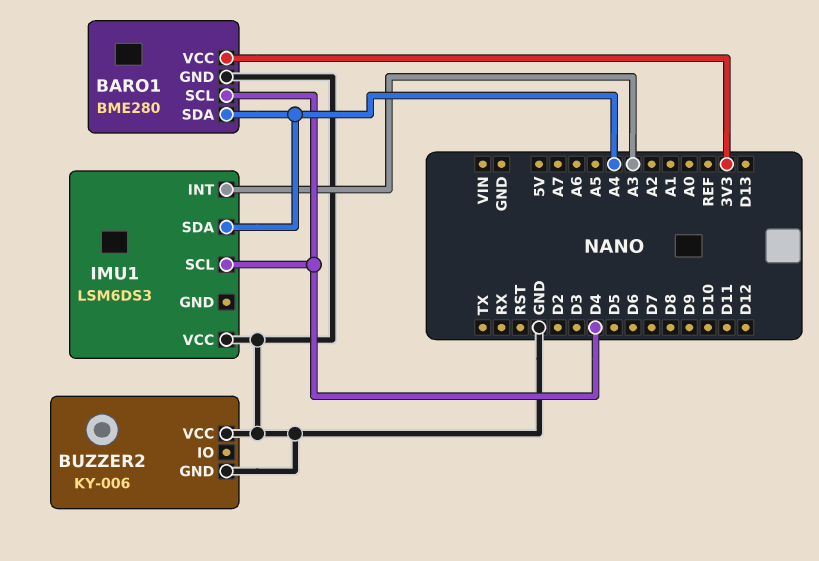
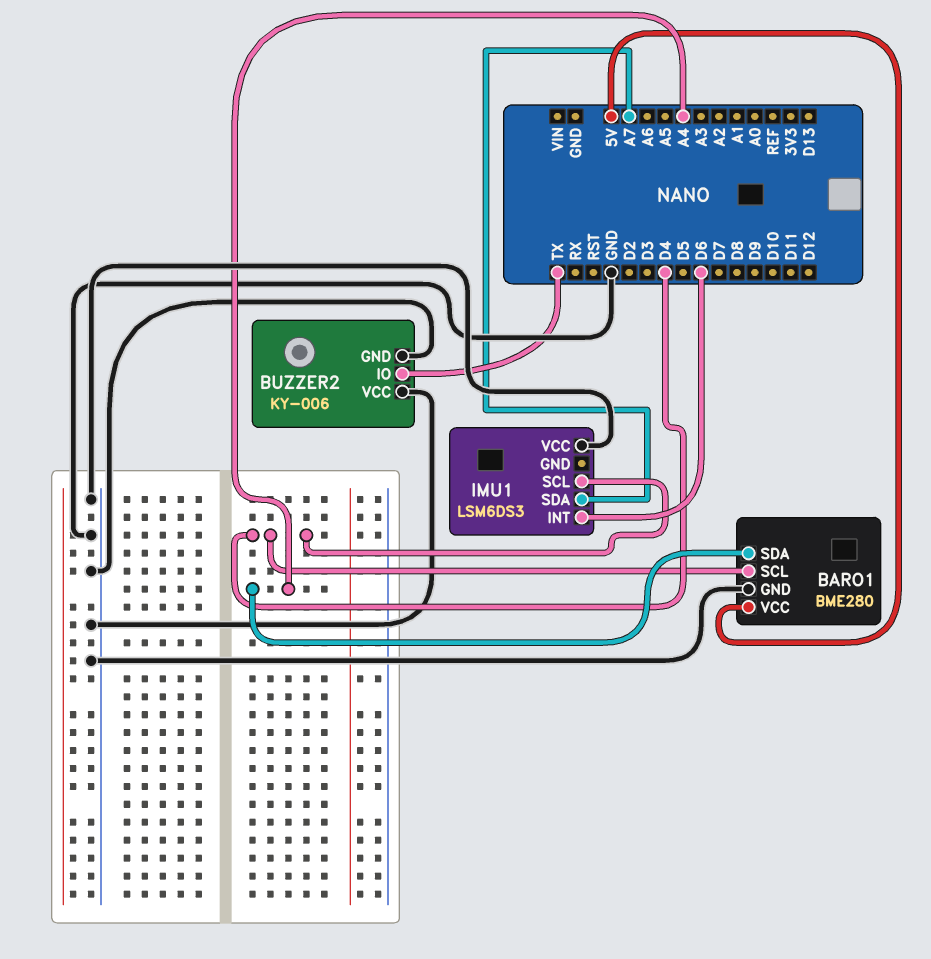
BARO1 pin VCC: 3V3 -> 5V
BUZZER2 pin IO: none -> TX
IMU1 pin INT: A3 -> D6
IMU1 pin SDA: A4 -> A7

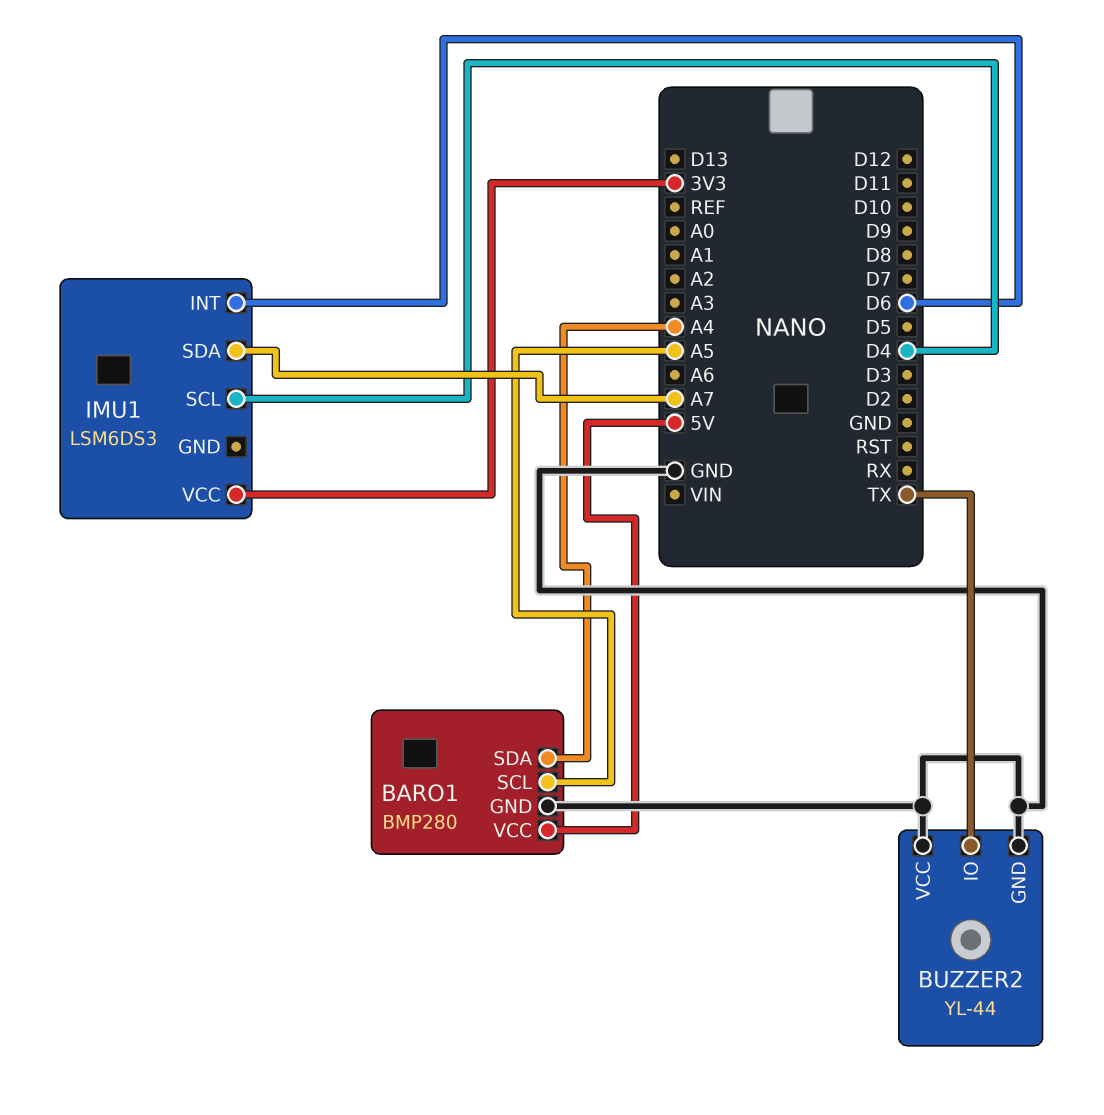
BARO1: BME280 -> BMP280
BARO1 pin SCL: D4 -> A5
BUZZER2: KY-006 -> YL-44
IMU1 pin VCC: GND -> 3V3

